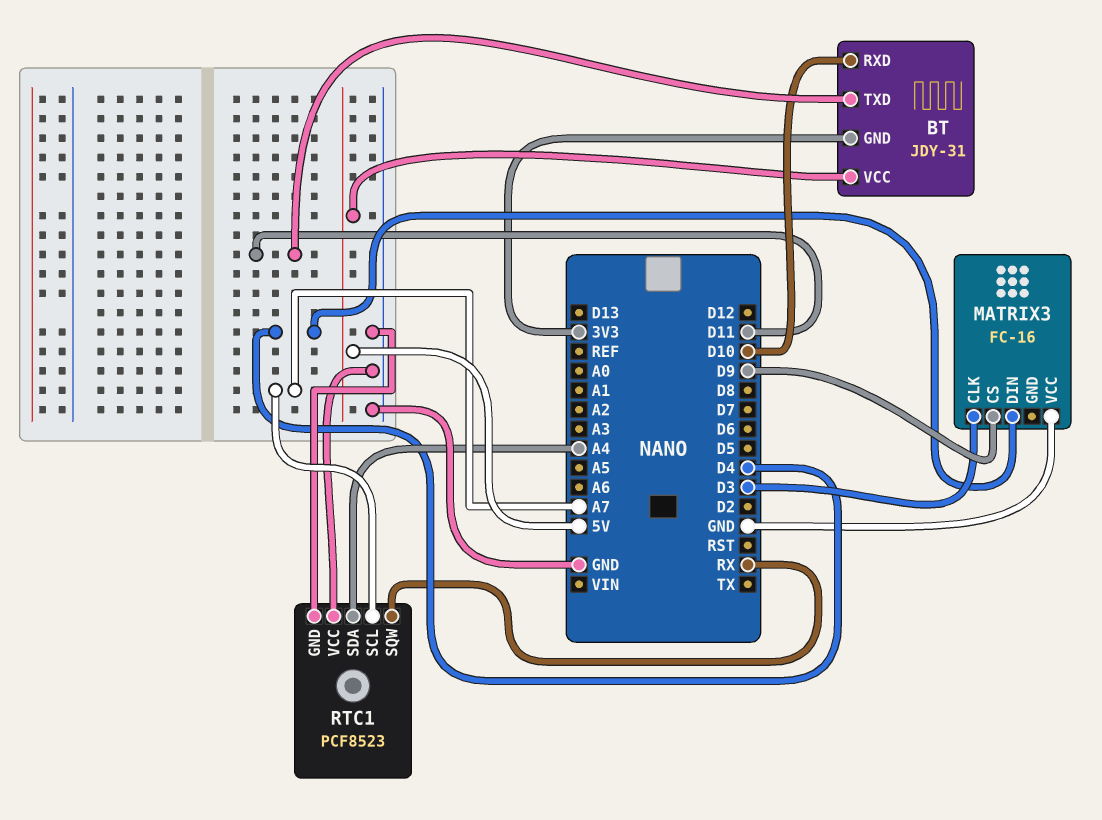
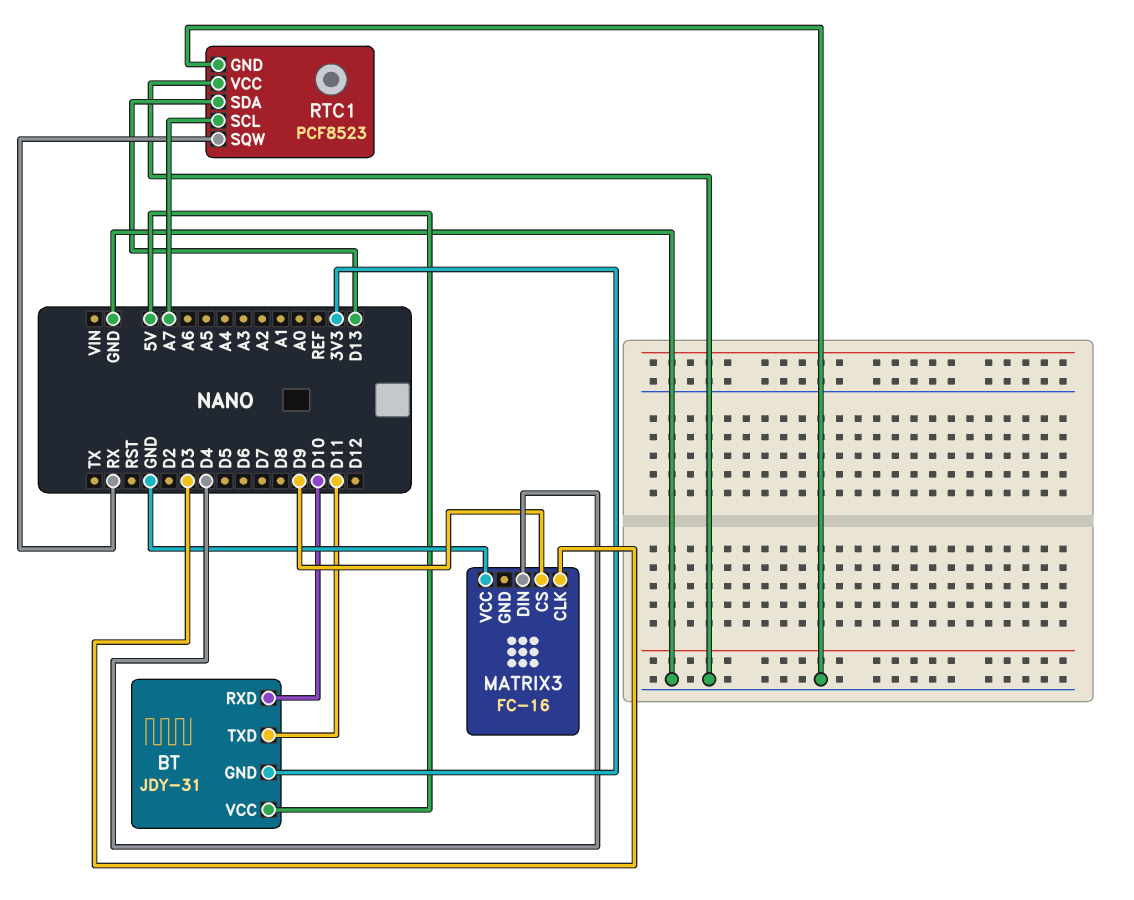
RTC1 pin SDA: A4 -> D13

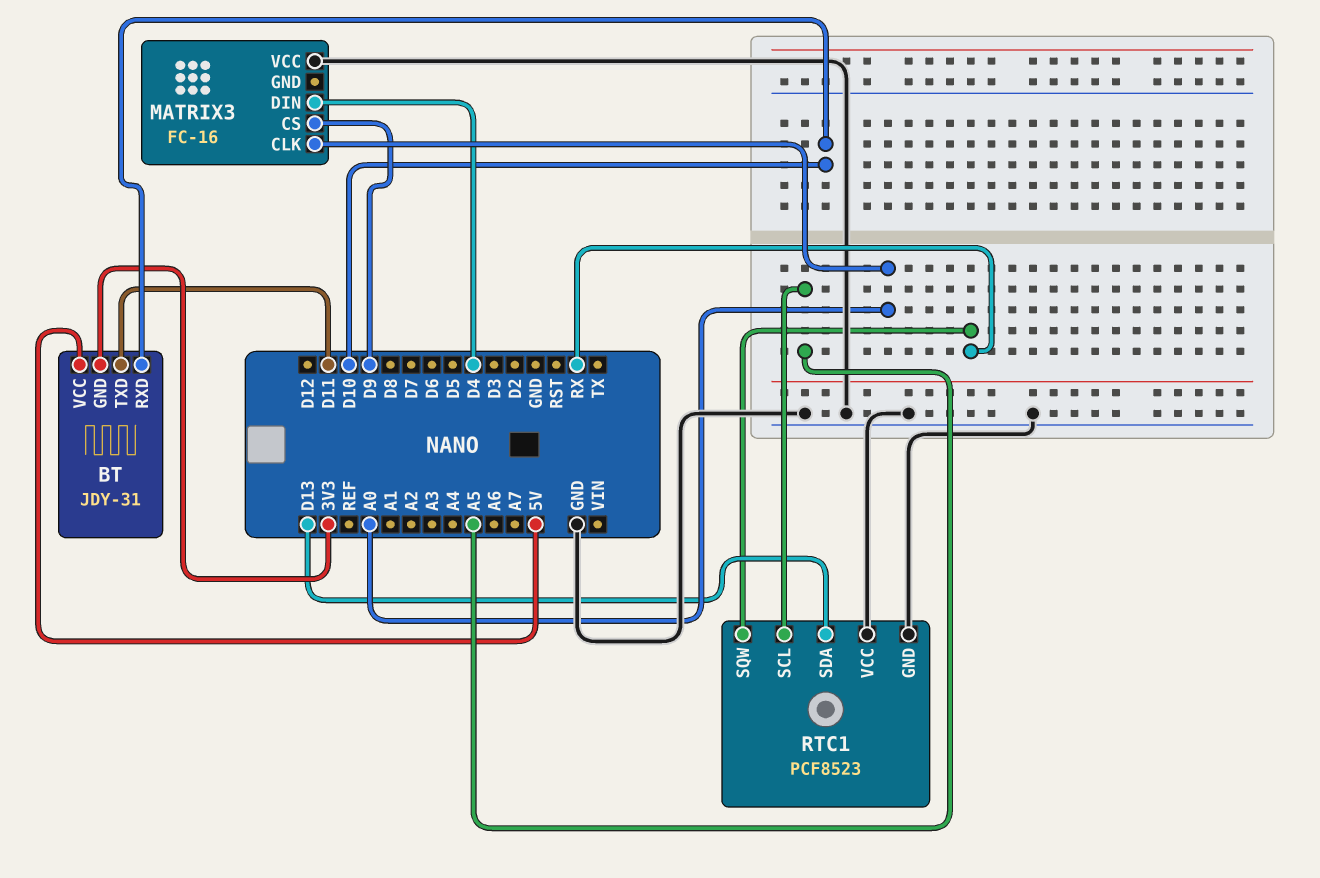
MATRIX3 pin CLK: D3 -> A0
RTC1 pin SCL: A7 -> A5

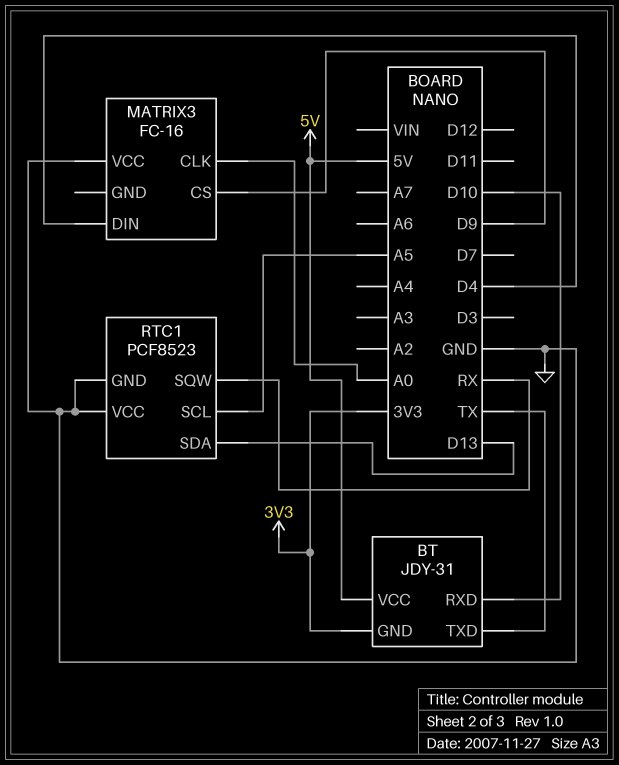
BT pin TXD: D11 -> TX

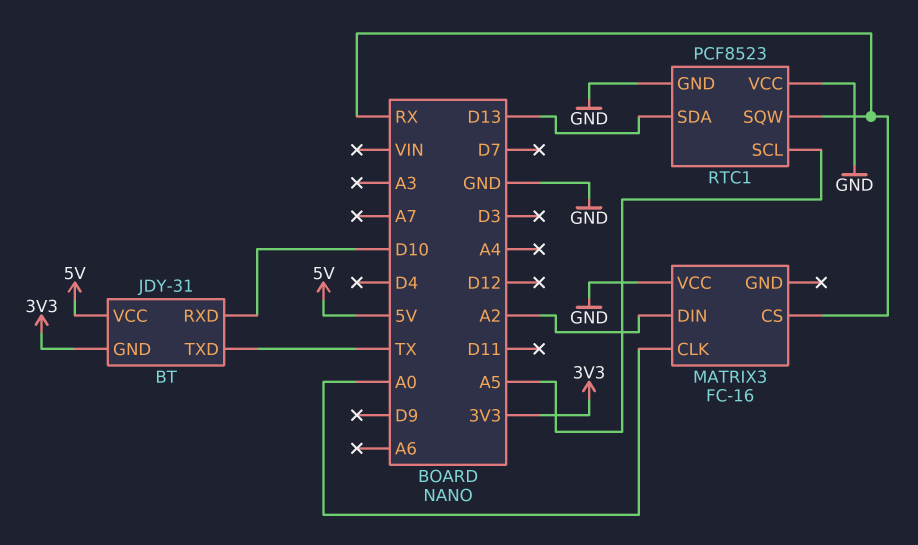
MATRIX3 pin CS: D9 -> RX
MATRIX3 pin DIN: D4 -> A2

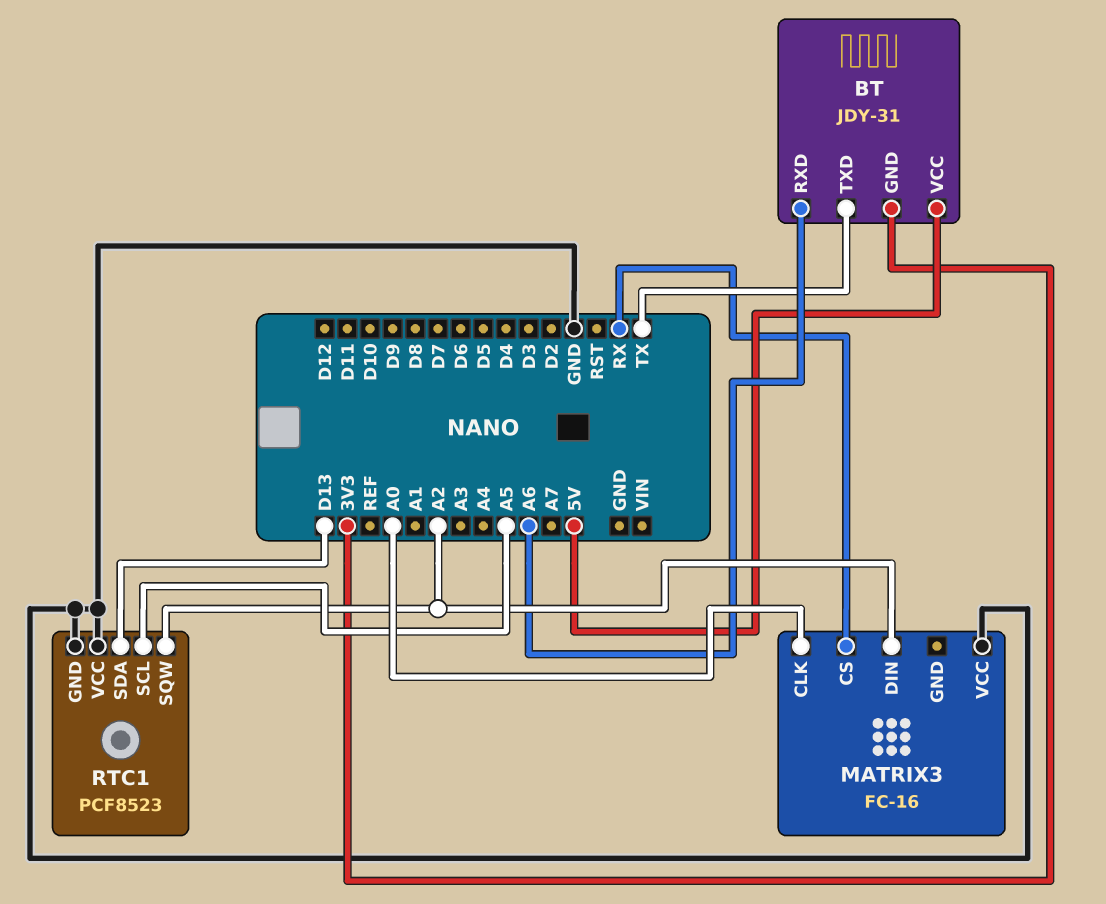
BT pin RXD: D10 -> A6
RTC1 pin SQW: RX -> A2

